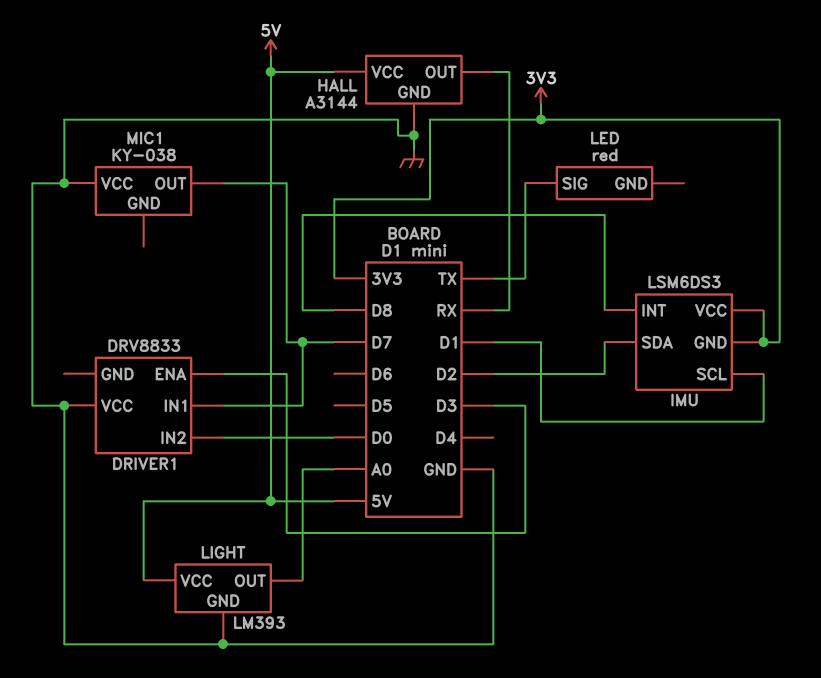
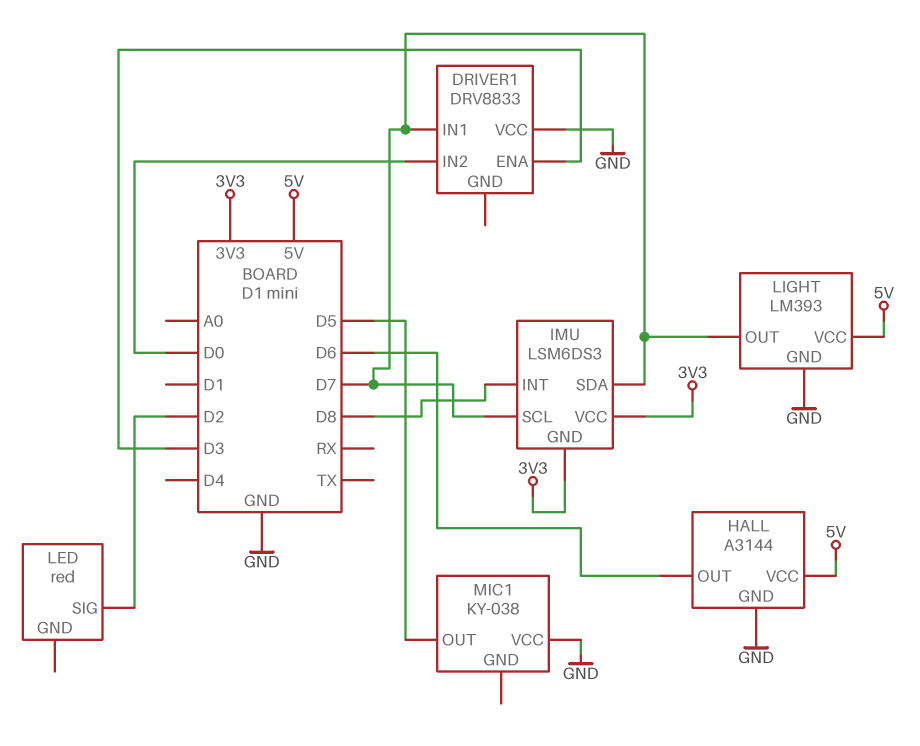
HALL pin OUT: RX -> D6
IMU pin SCL: D1 -> D7
IMU pin SDA: D2 -> D7
LED pin SIG: TX -> D2
LIGHT pin OUT: A0 -> D7
MIC1 pin OUT: D7 -> D5

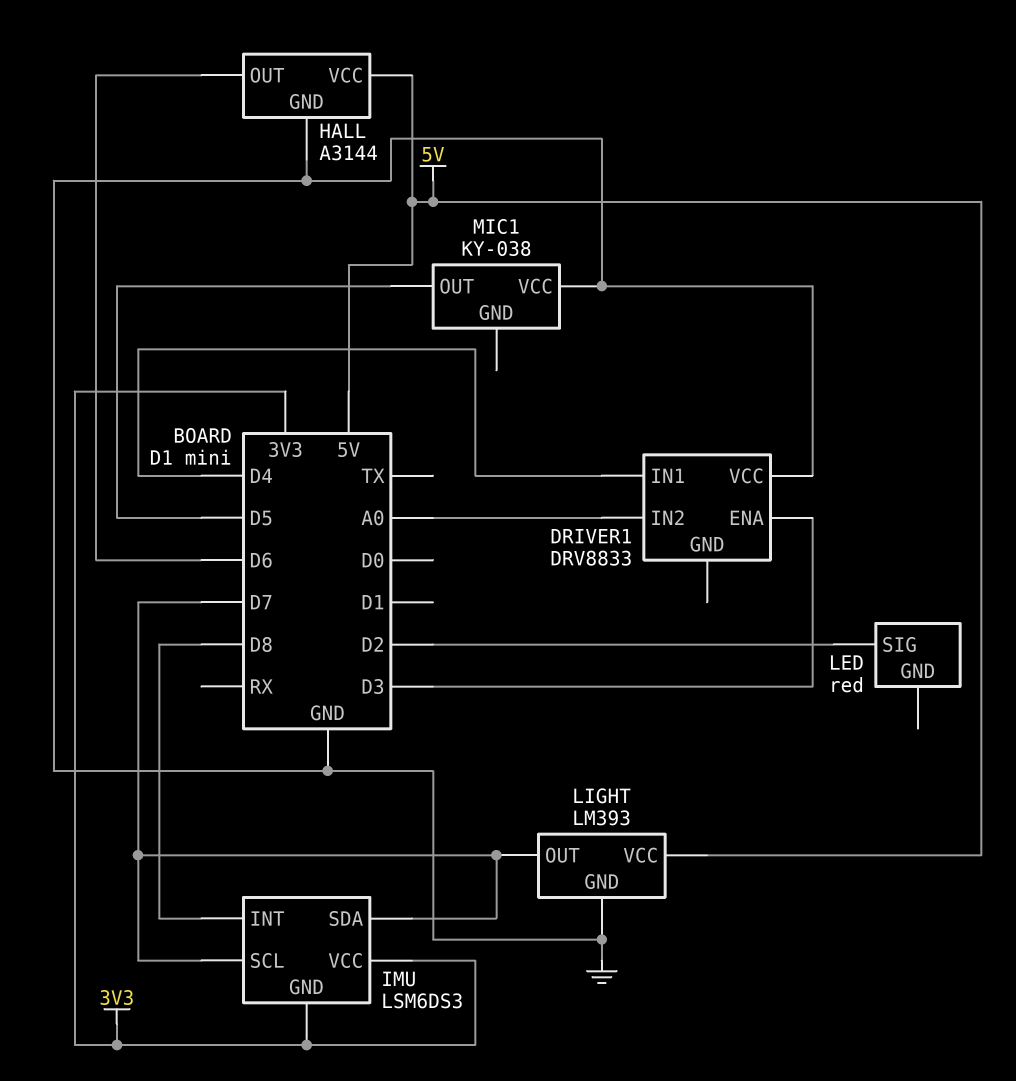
DRIVER1 pin IN1: D7 -> D4
DRIVER1 pin IN2: D0 -> A0

